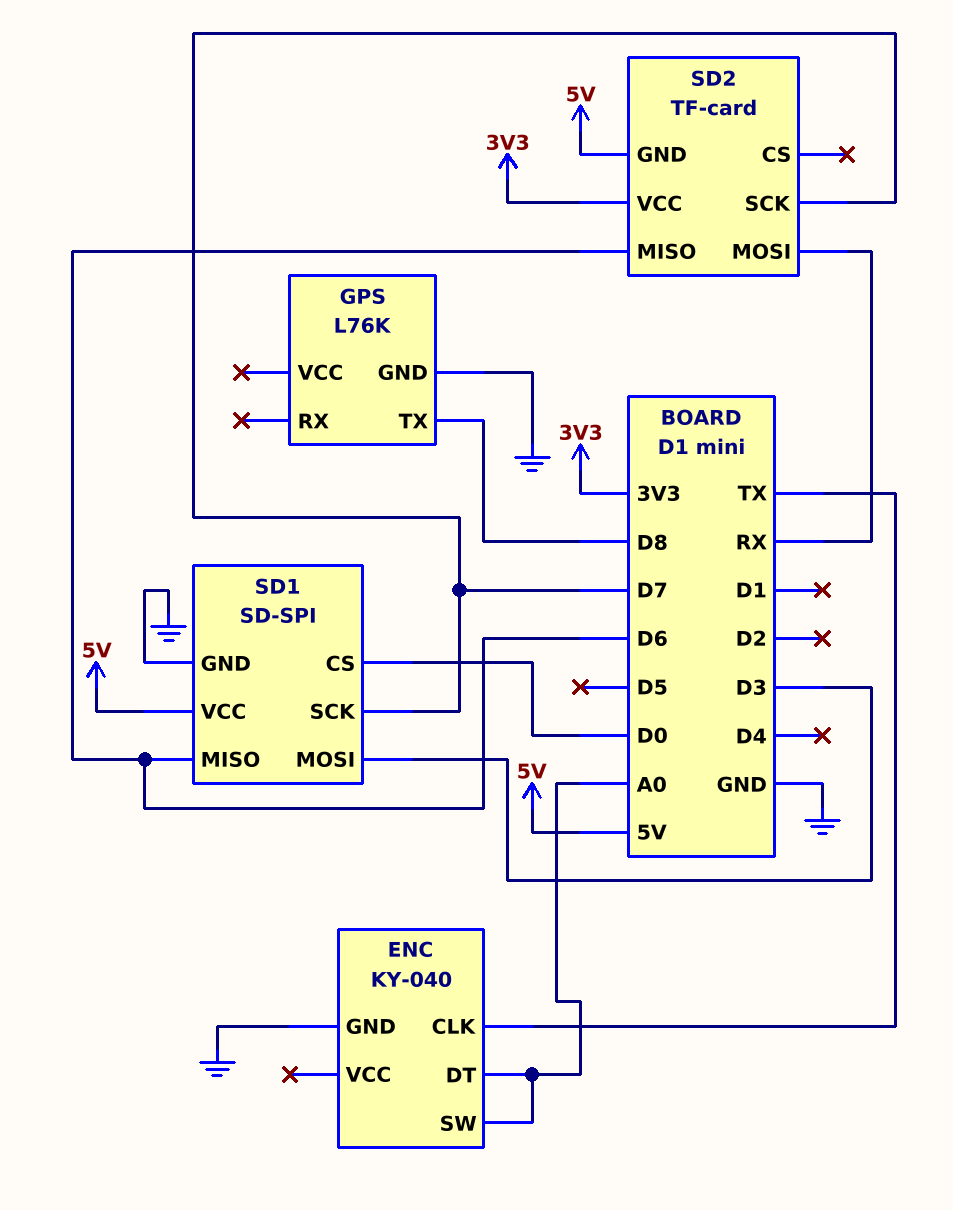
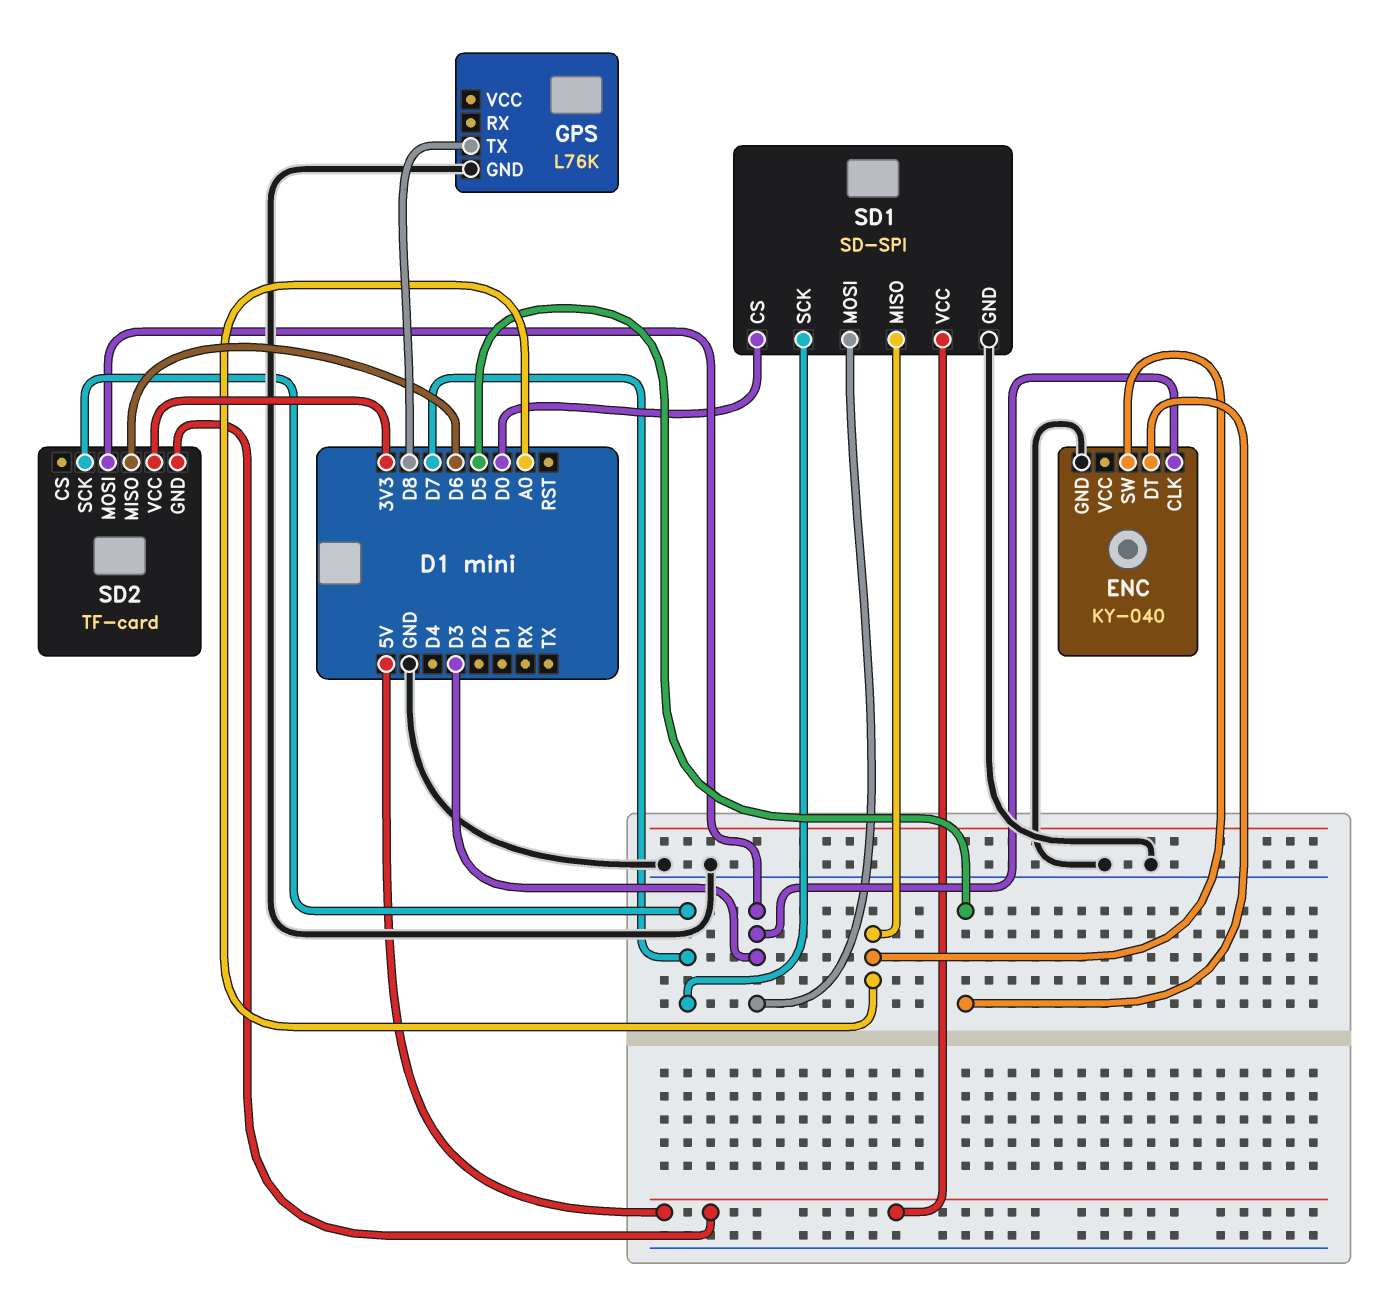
ENC pin CLK: TX -> D3
ENC pin DT: A0 -> D5
SD1 pin MISO: D6 -> A0
SD2 pin MOSI: RX -> D3

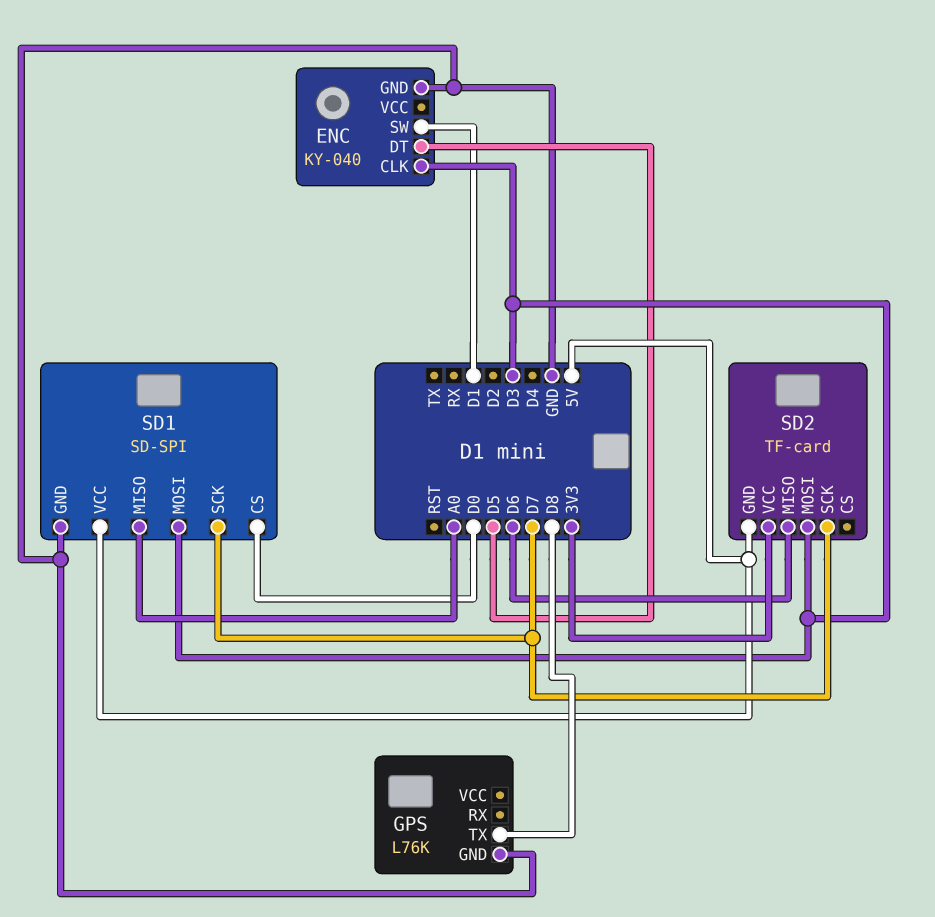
ENC pin SW: A0 -> D1

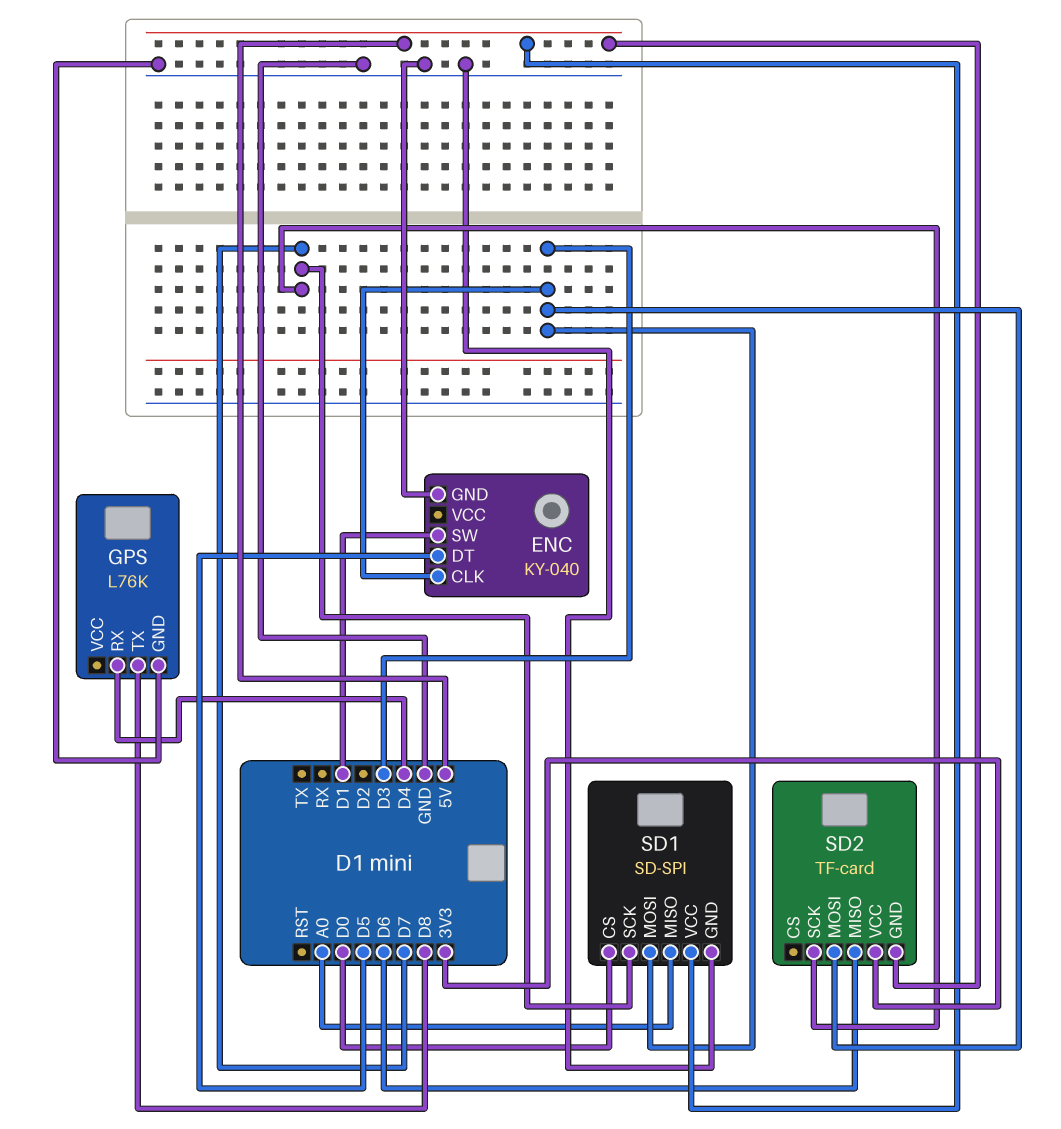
GPS pin RX: none -> D4

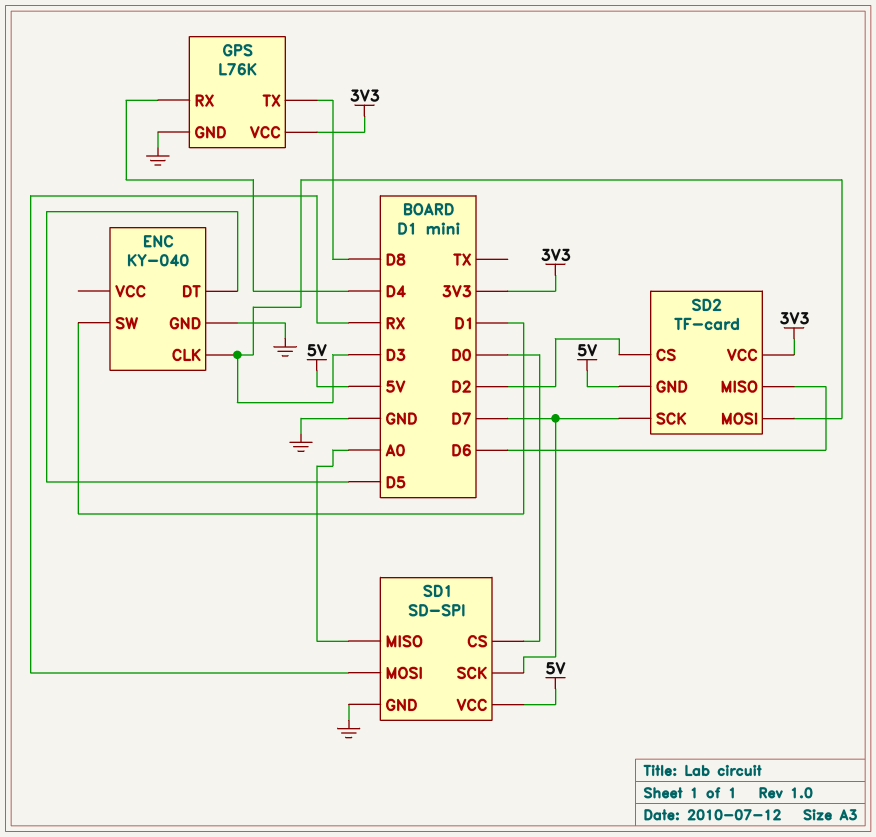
GPS pin VCC: none -> 3V3
SD1 pin MOSI: D3 -> RX
SD2 pin CS: none -> D2

